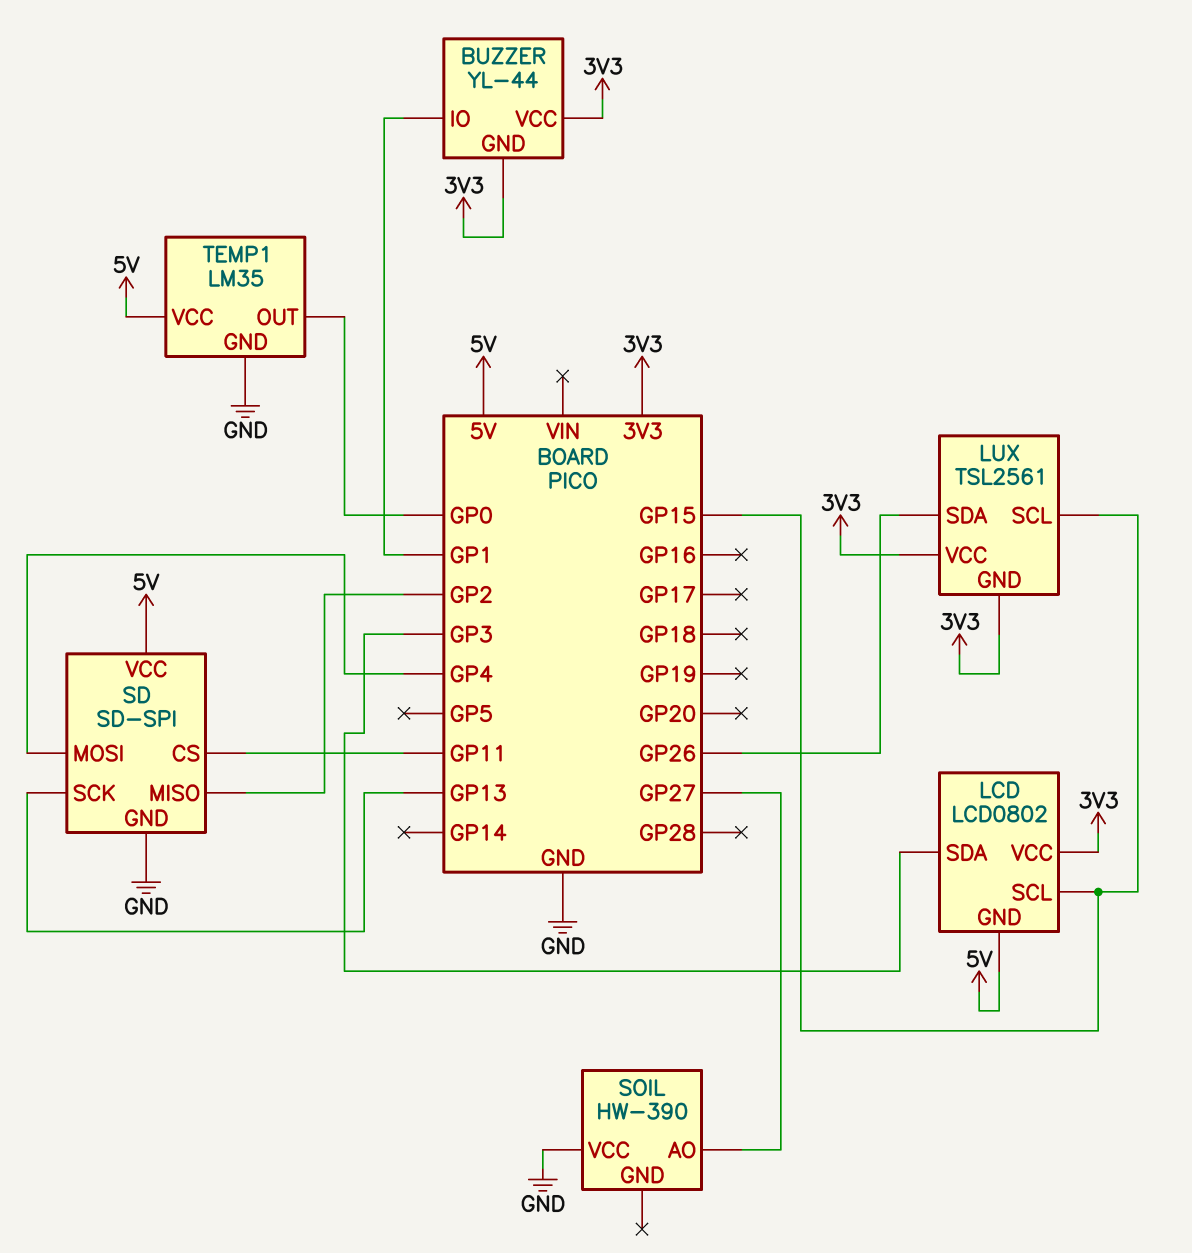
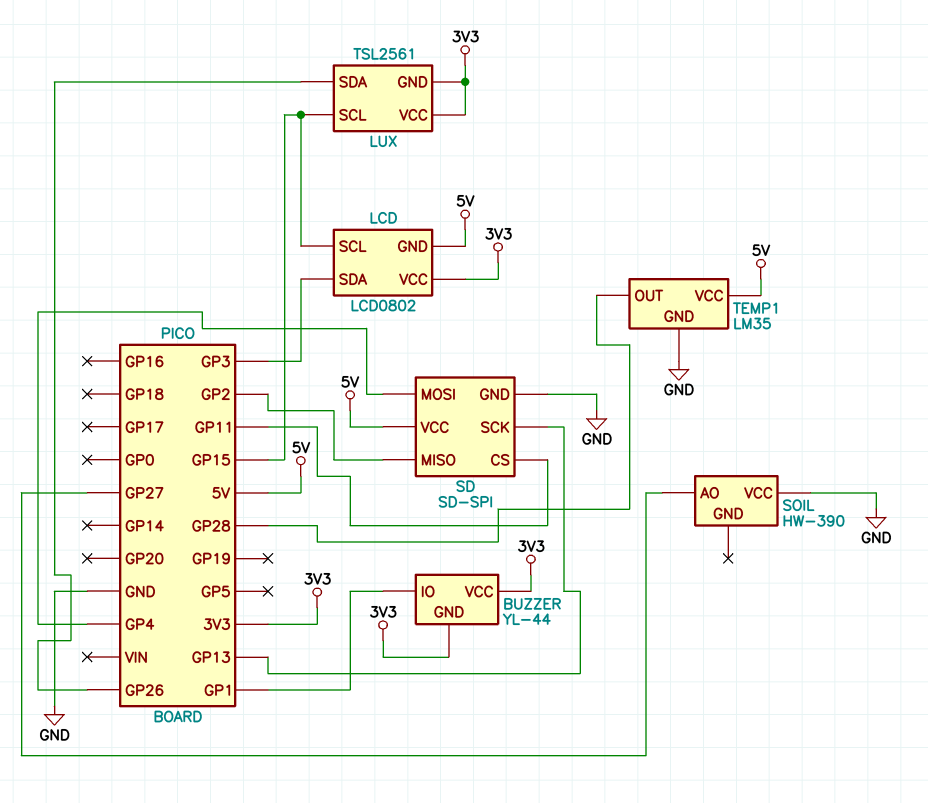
TEMP1 pin OUT: GP0 -> GP28

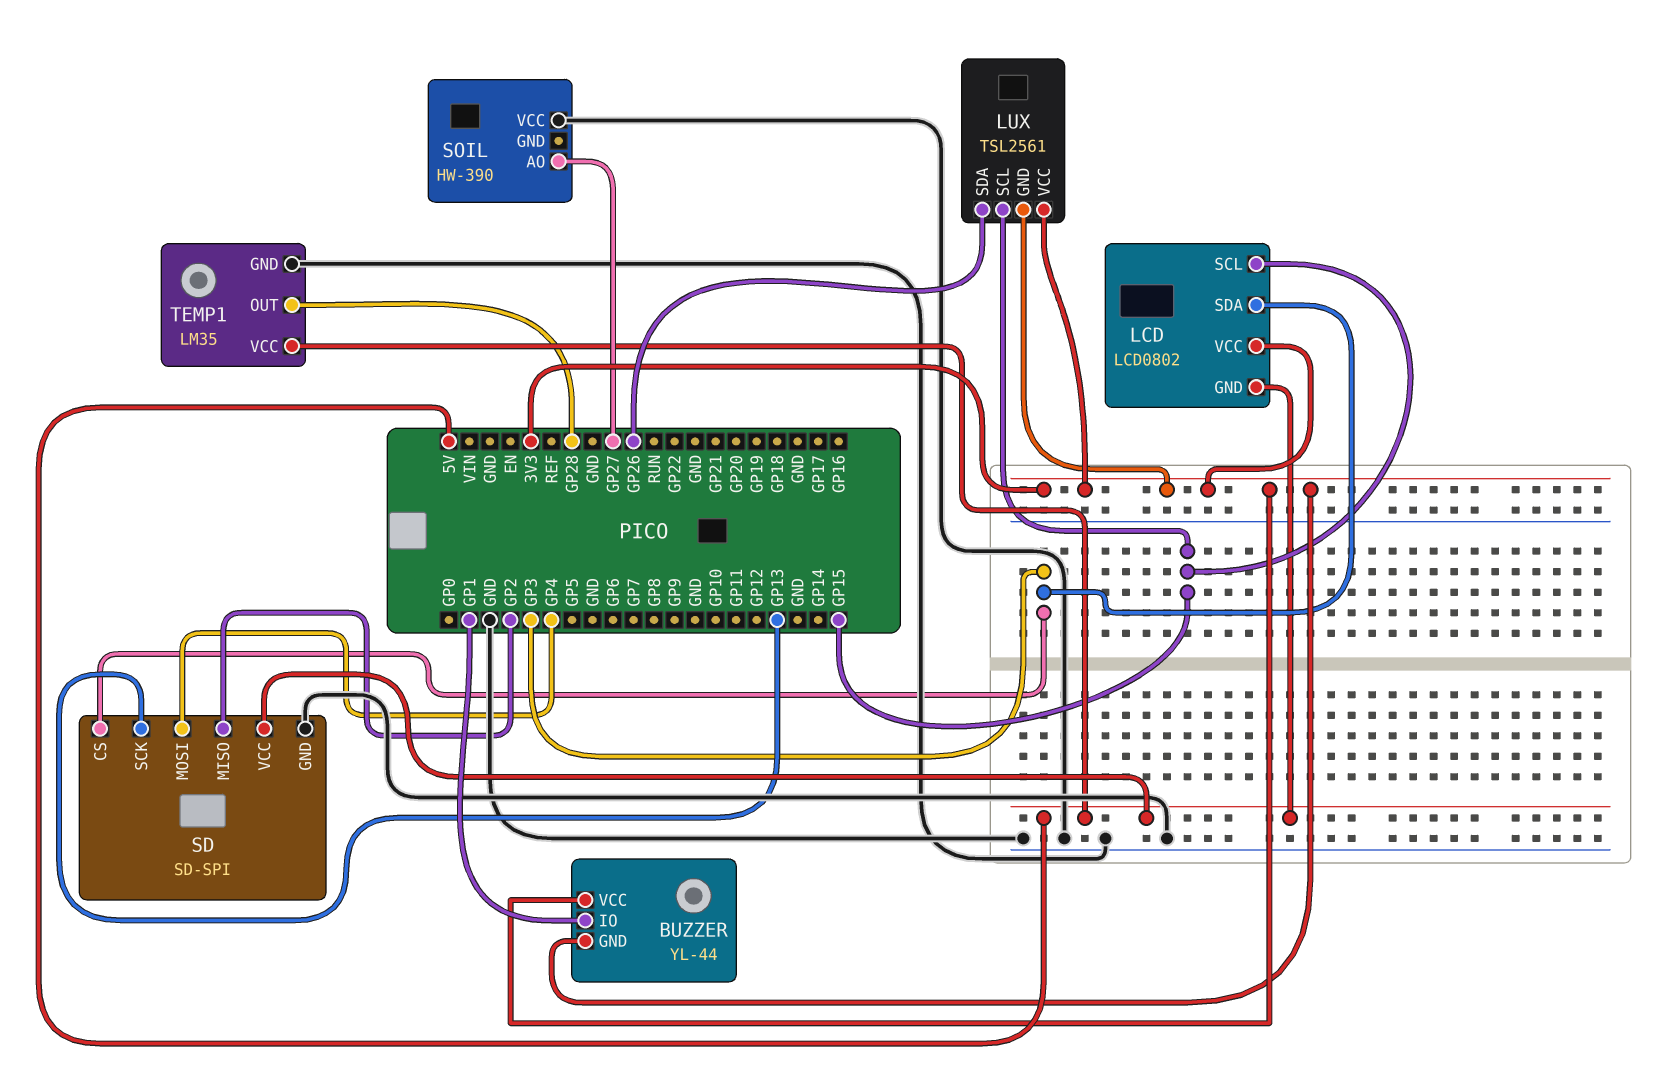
SD pin CS: GP11 -> GP3

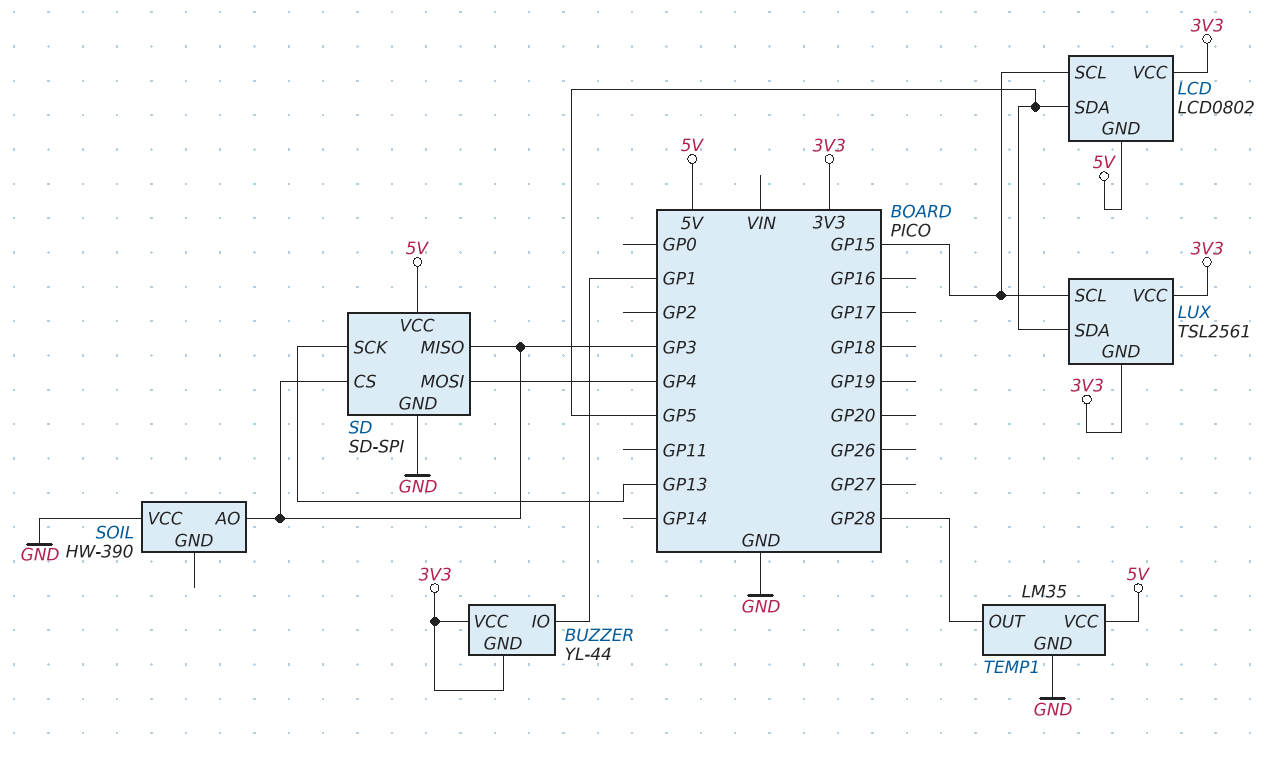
LCD pin SDA: GP3 -> GP5
LUX pin SDA: GP26 -> GP5
SD pin MISO: GP2 -> GP3
SOIL pin AO: GP27 -> GP3

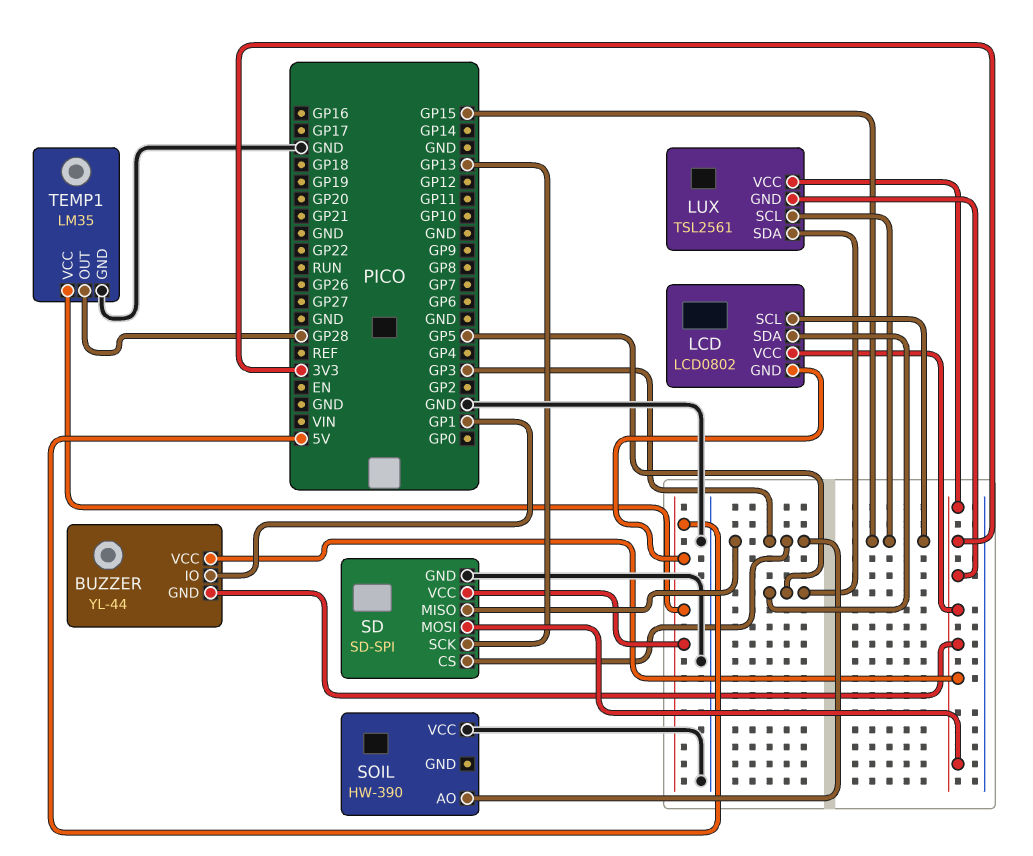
SD pin MOSI: GP4 -> 3V3

